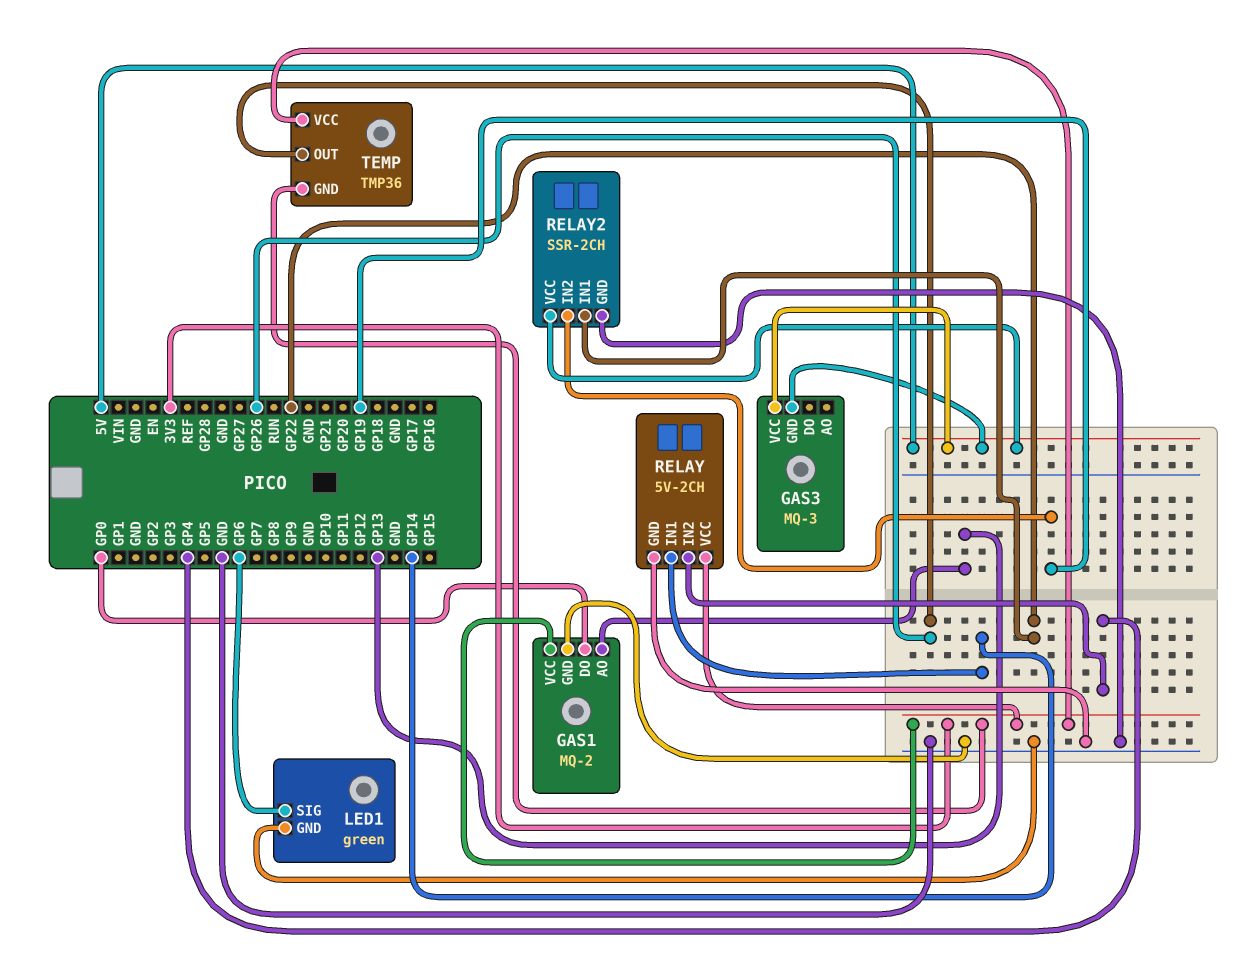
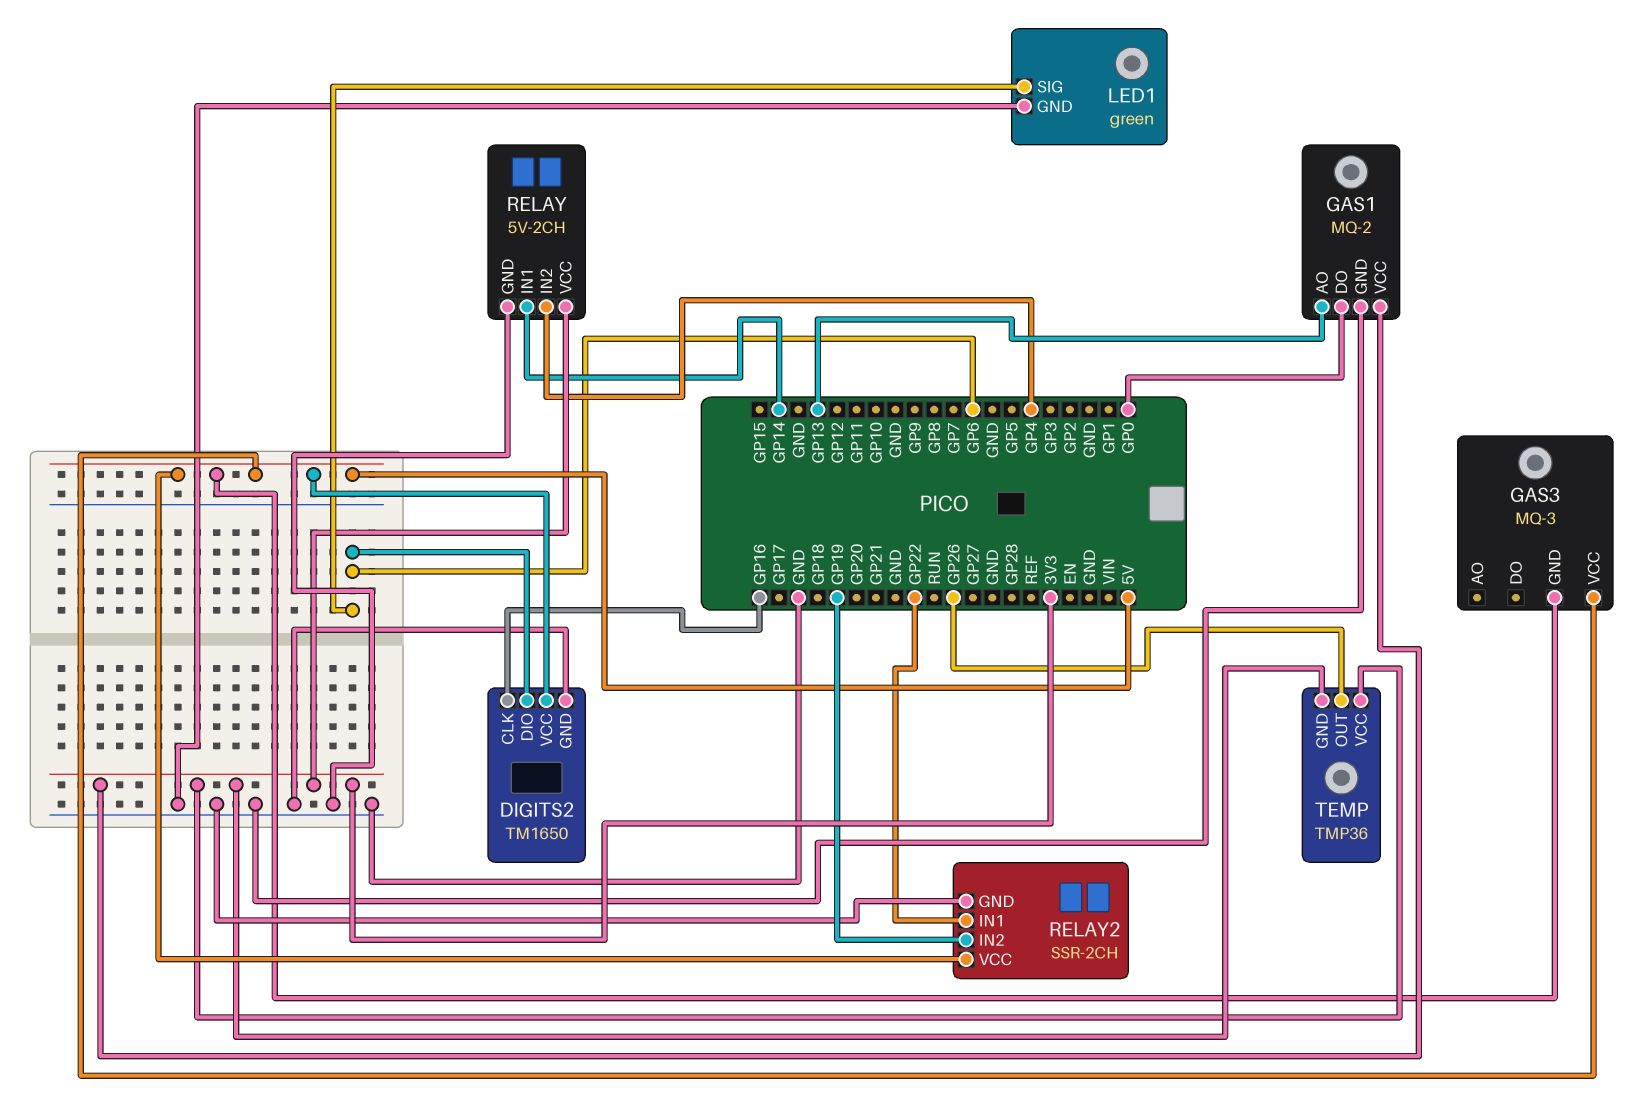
DIGITS2: none -> TM1650
DIGITS2 pin CLK: none -> GP16
DIGITS2 pin DIO: none -> GP6
DIGITS2 pin GND: none -> GND
DIGITS2 pin VCC: none -> 5V

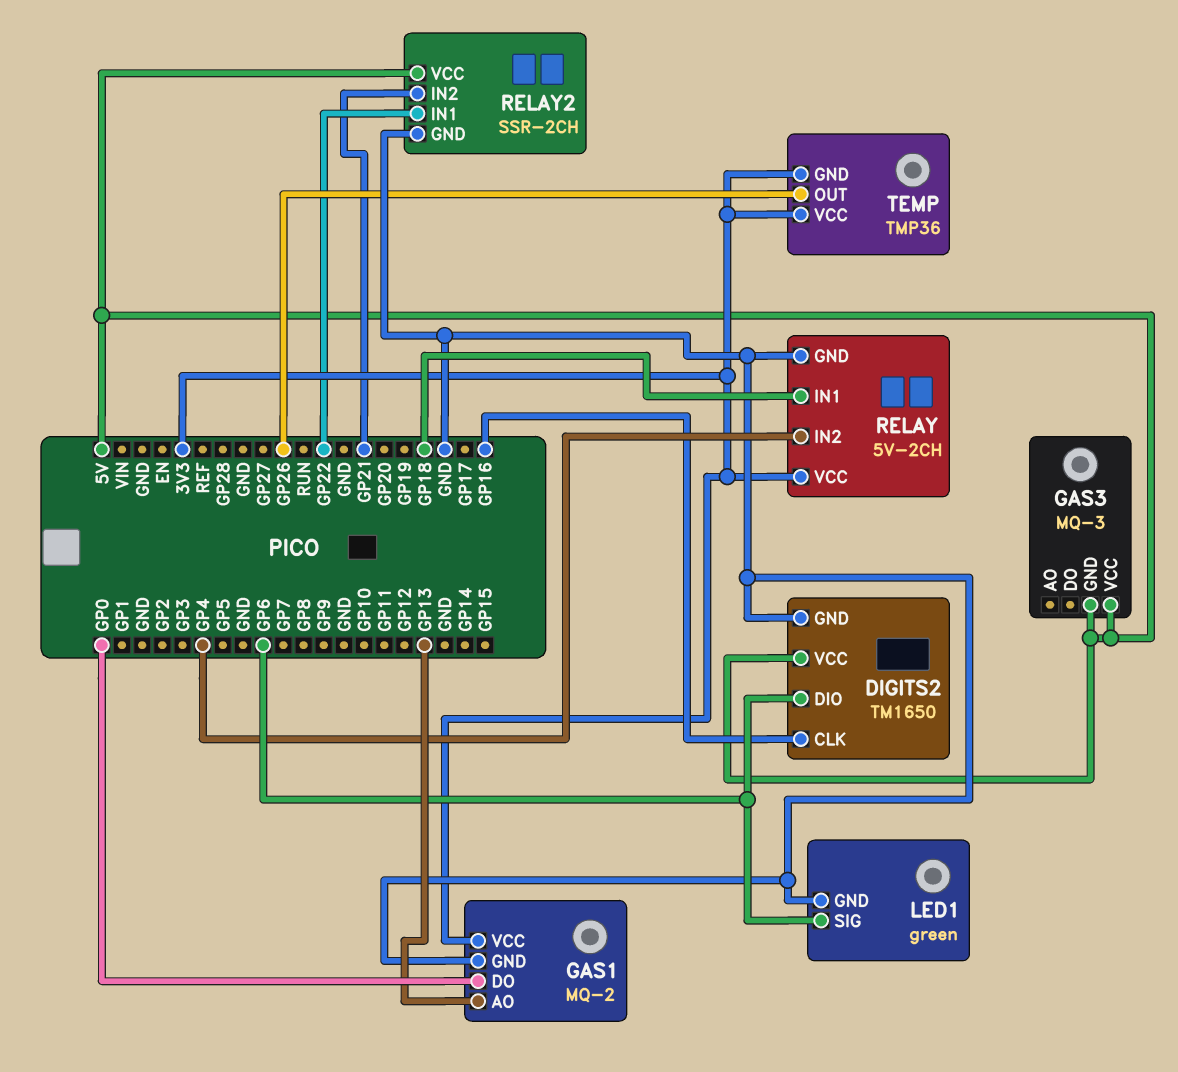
RELAY pin IN1: GP14 -> GP18
RELAY2 pin IN2: GP19 -> GP21

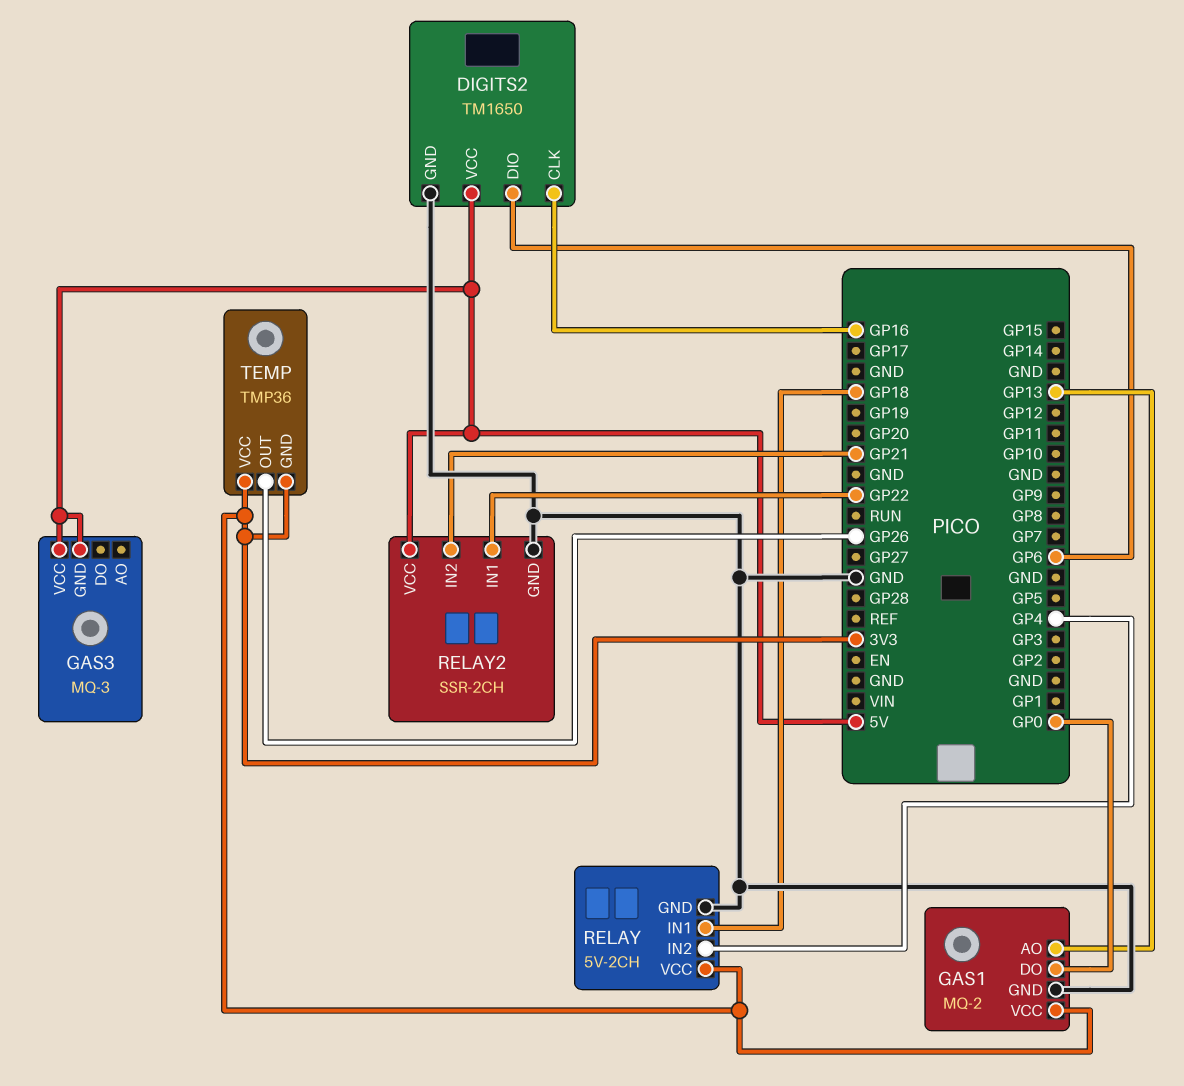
LED1: green -> none
LED1 pin GND: GND -> none
LED1 pin SIG: GP6 -> none

